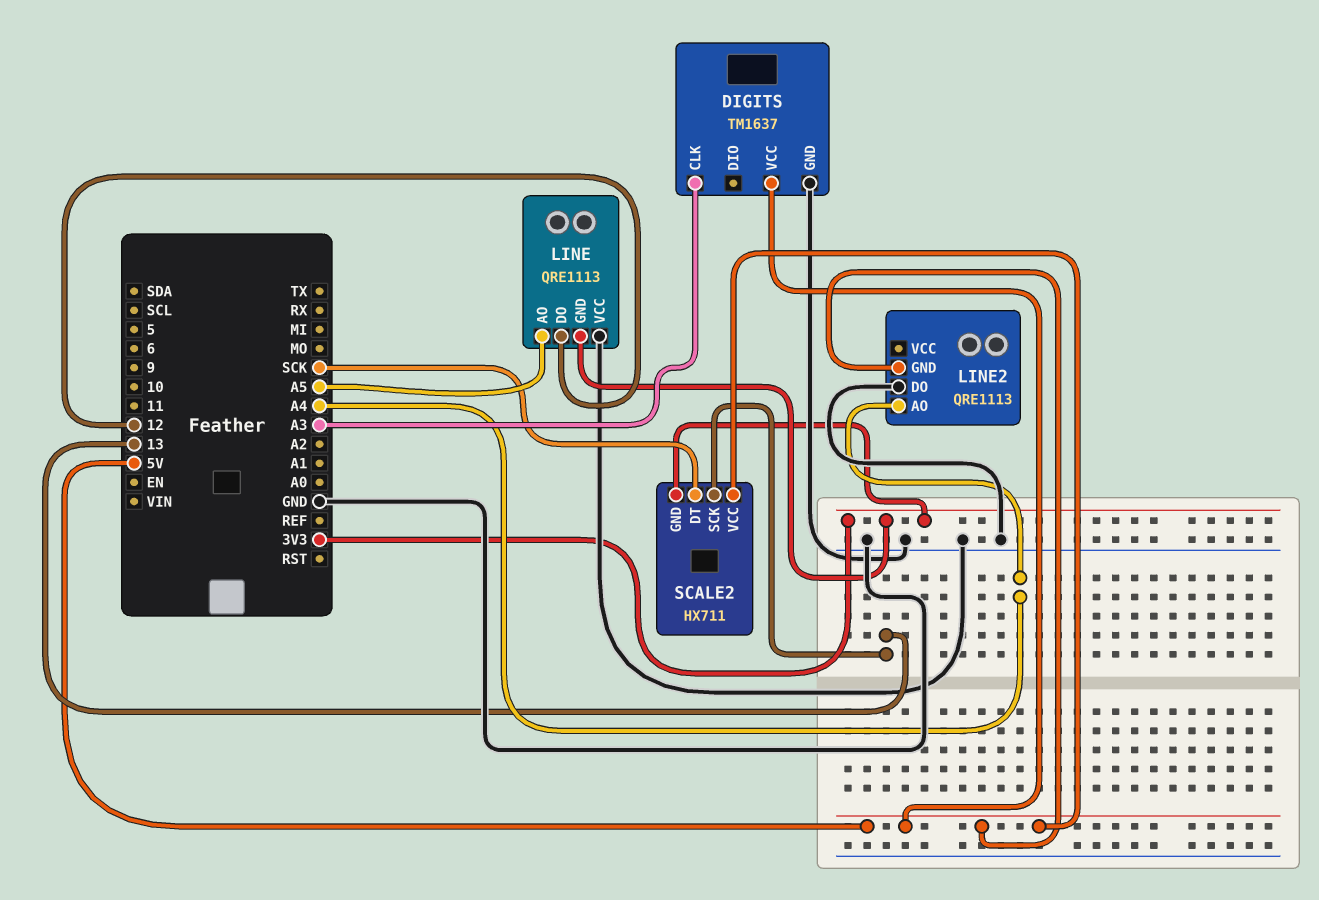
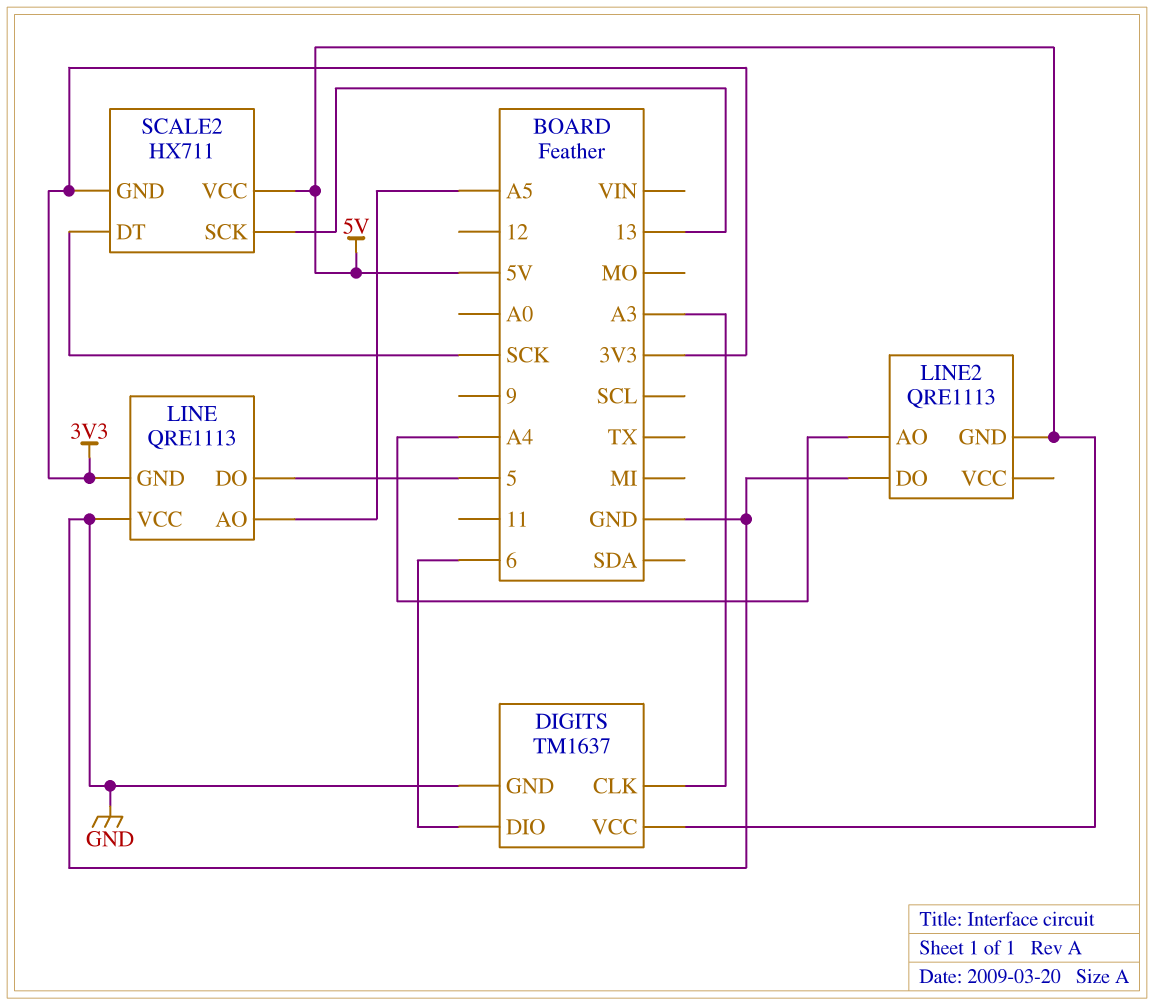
DIGITS pin DIO: none -> 6
LINE pin DO: 12 -> 5

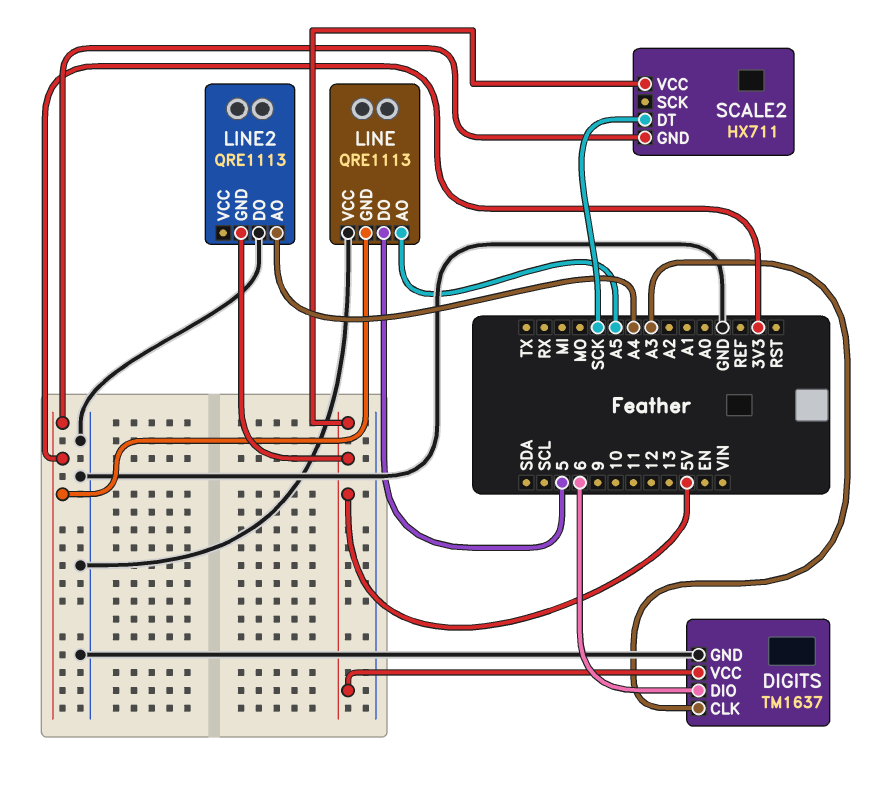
SCALE2 pin SCK: 13 -> none

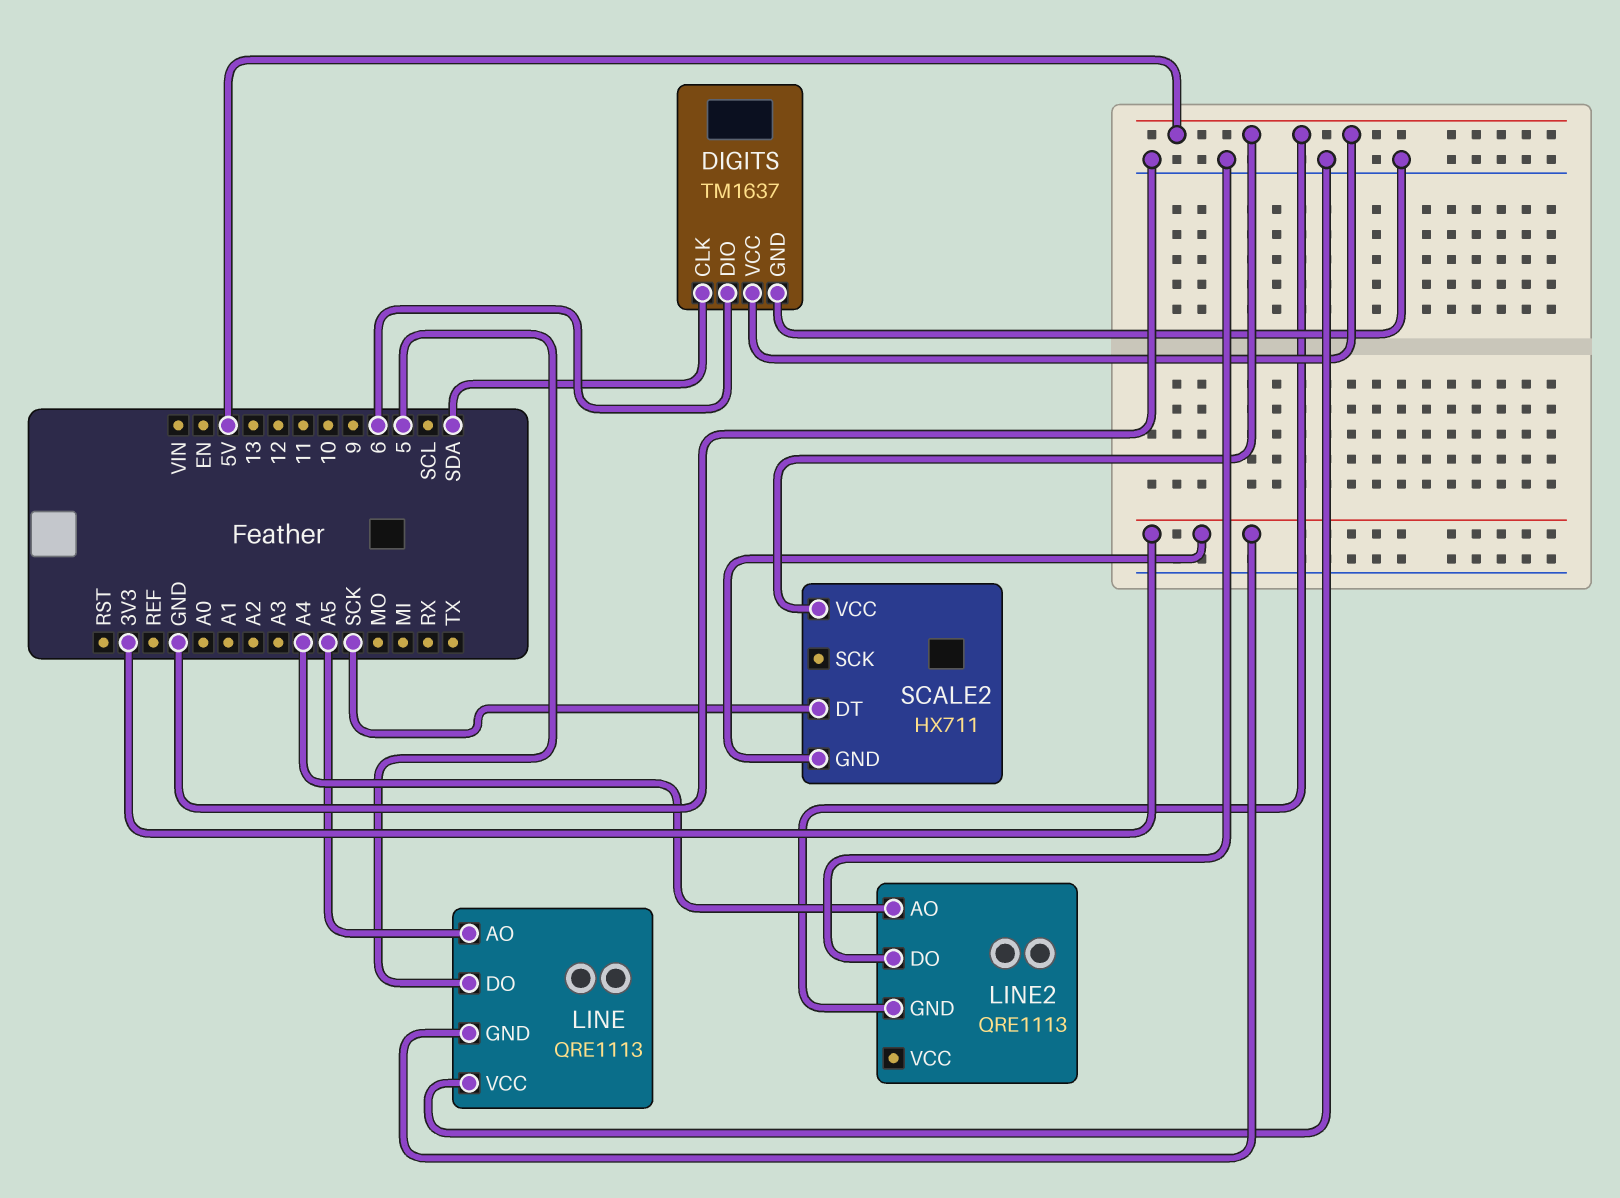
DIGITS pin CLK: A3 -> SDA

